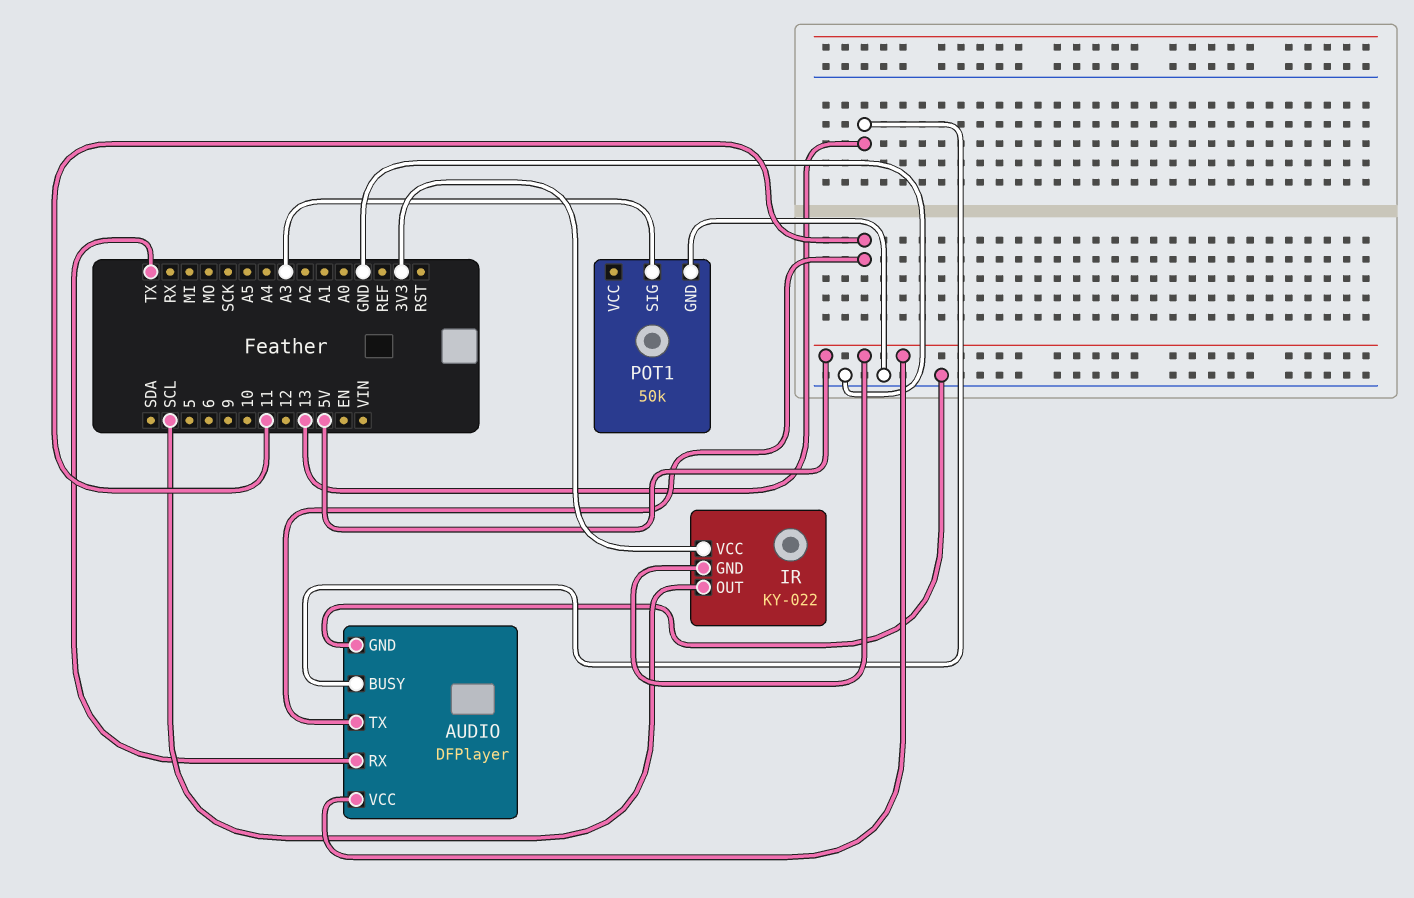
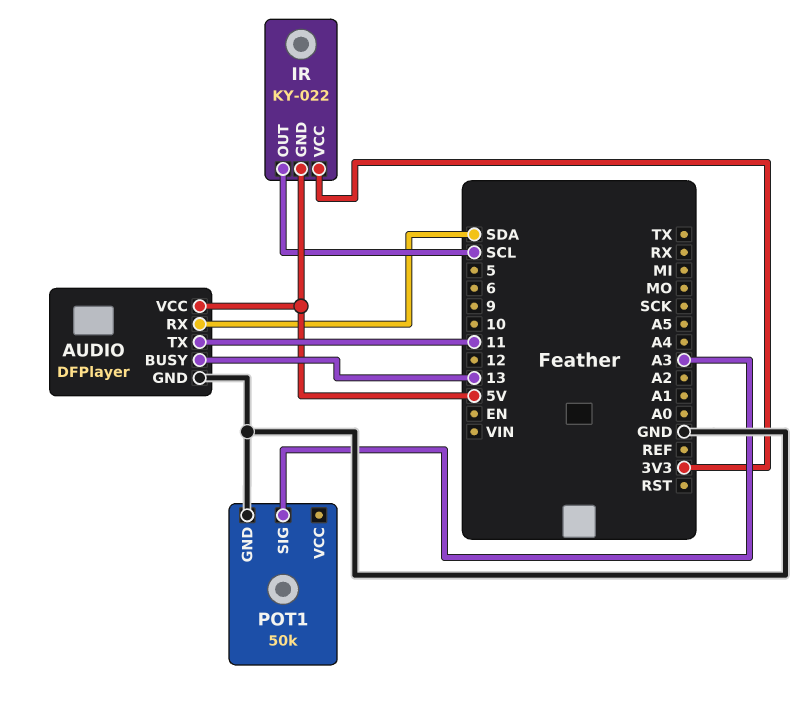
AUDIO pin RX: TX -> SDA

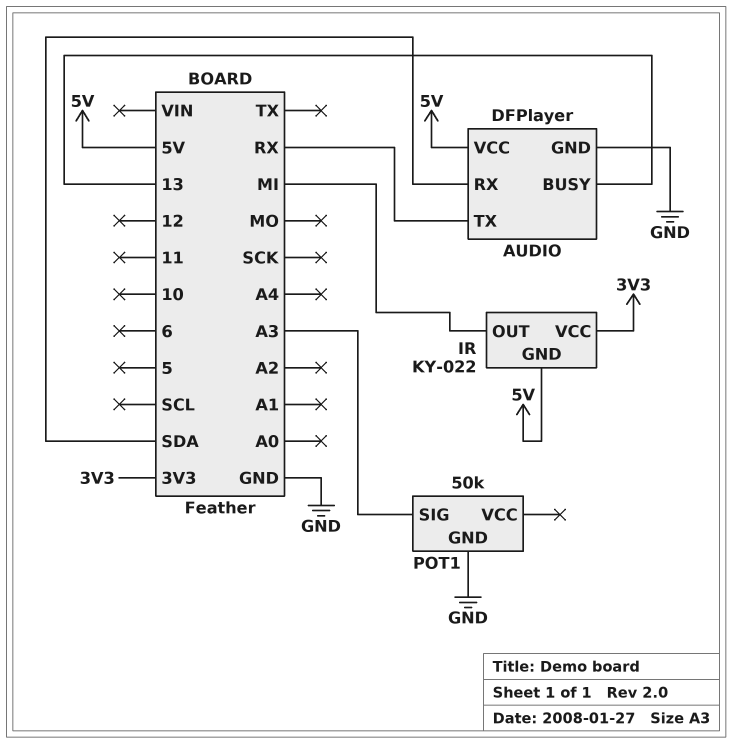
AUDIO pin TX: 11 -> RX
IR pin OUT: SCL -> MI

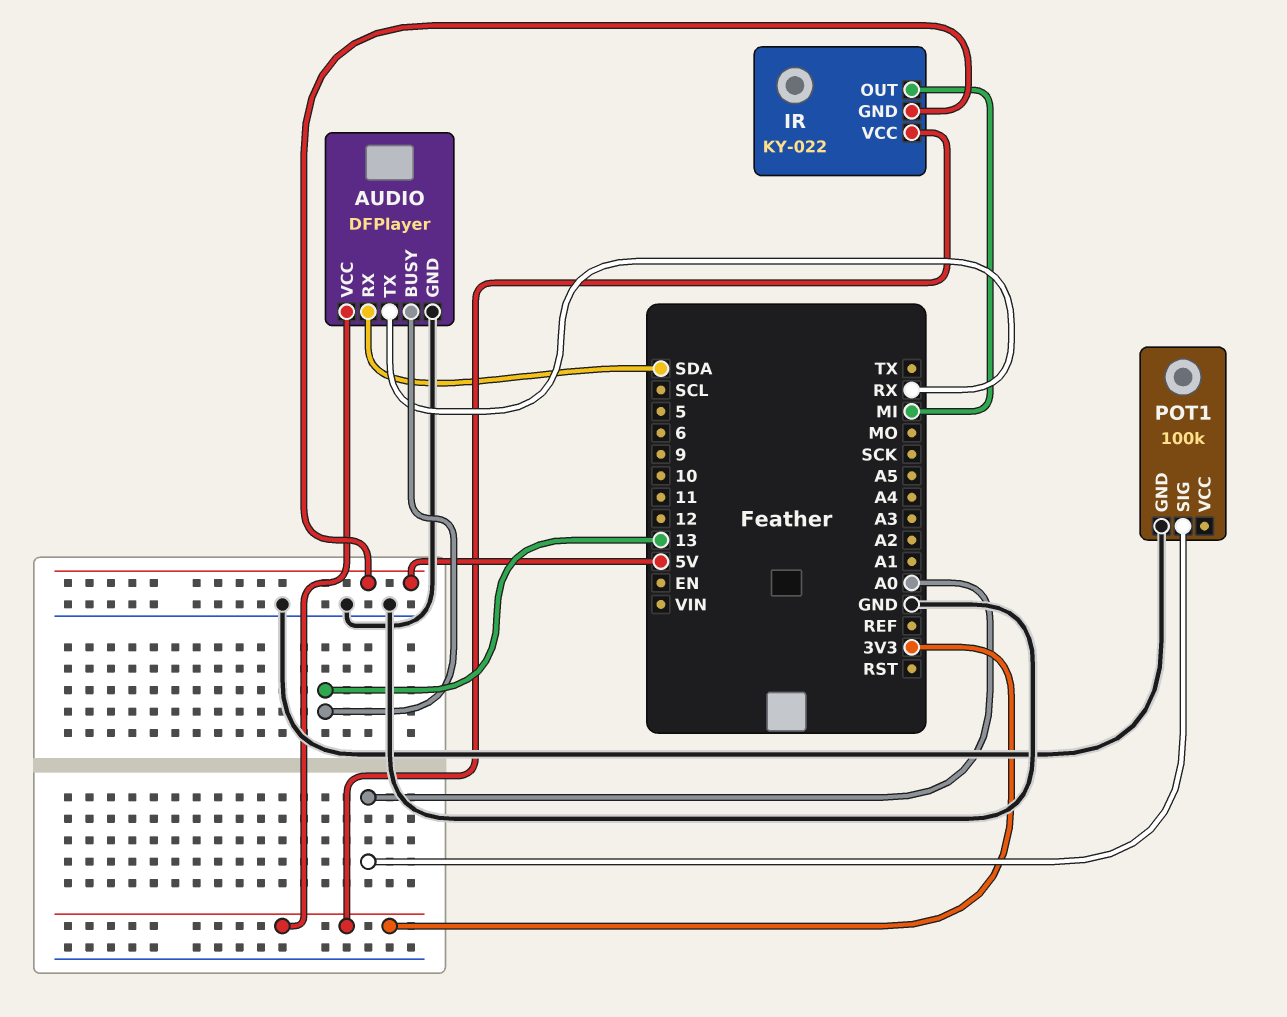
AUDIO pin VCC: 5V -> 3V3
POT1: 50k -> 100k
POT1 pin SIG: A3 -> A0

